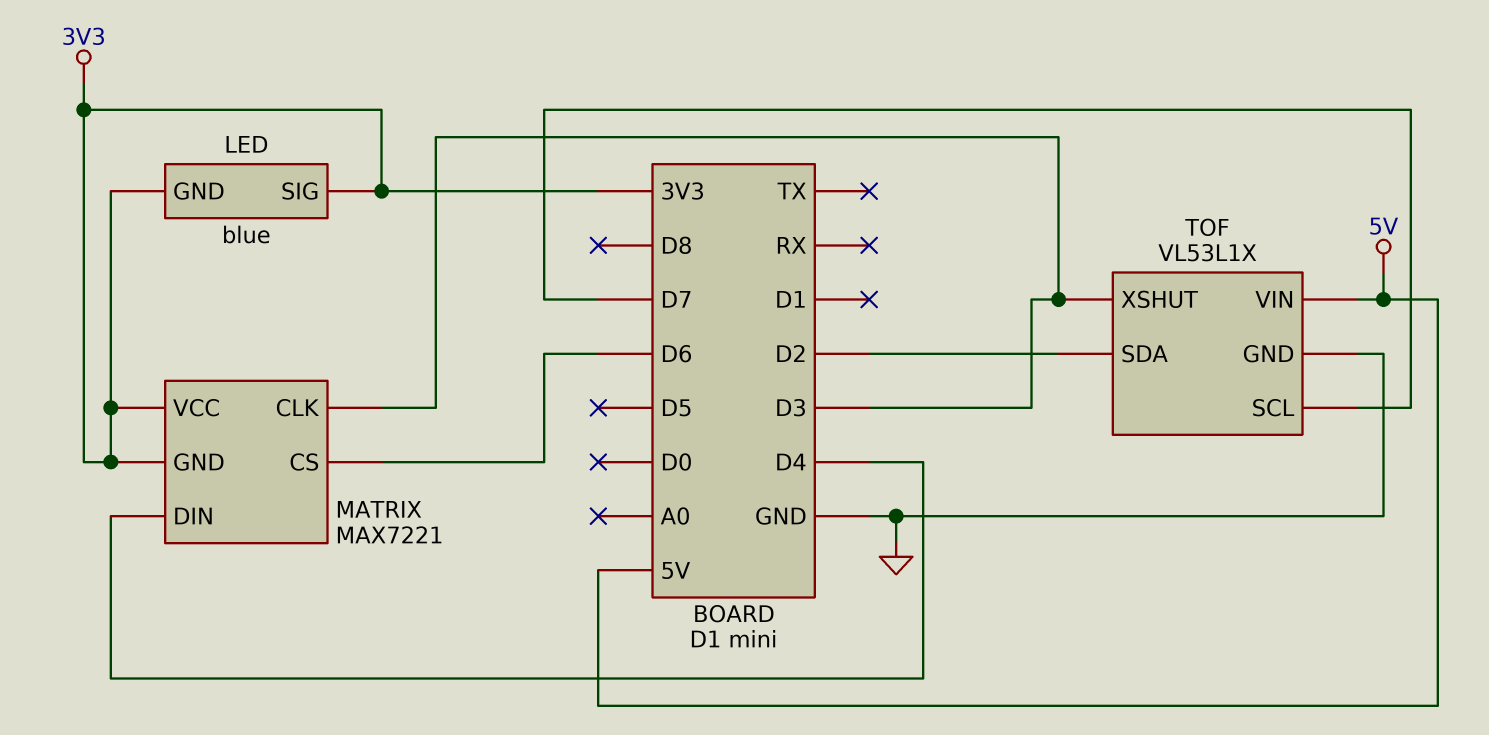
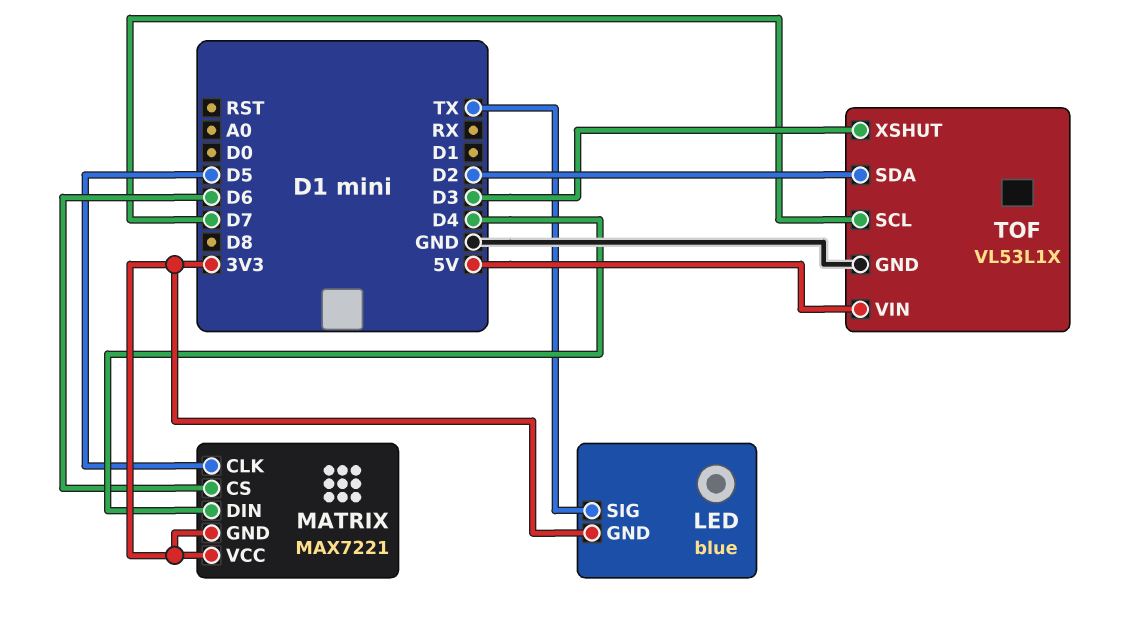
LED pin SIG: 3V3 -> TX
MATRIX pin CLK: D3 -> D5

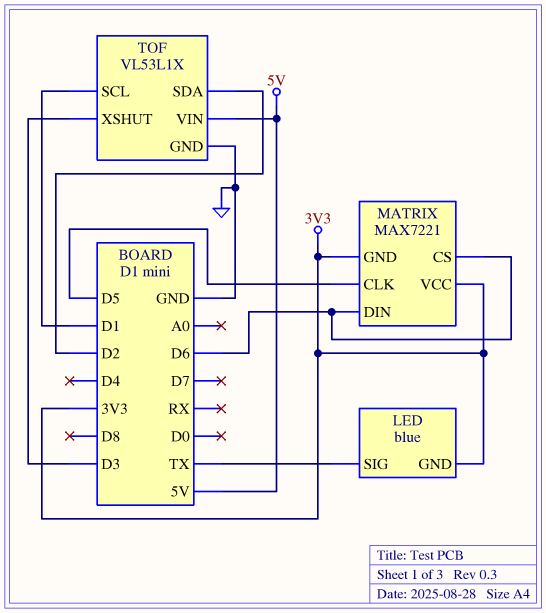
MATRIX pin DIN: D4 -> D6
TOF pin SCL: D7 -> D1

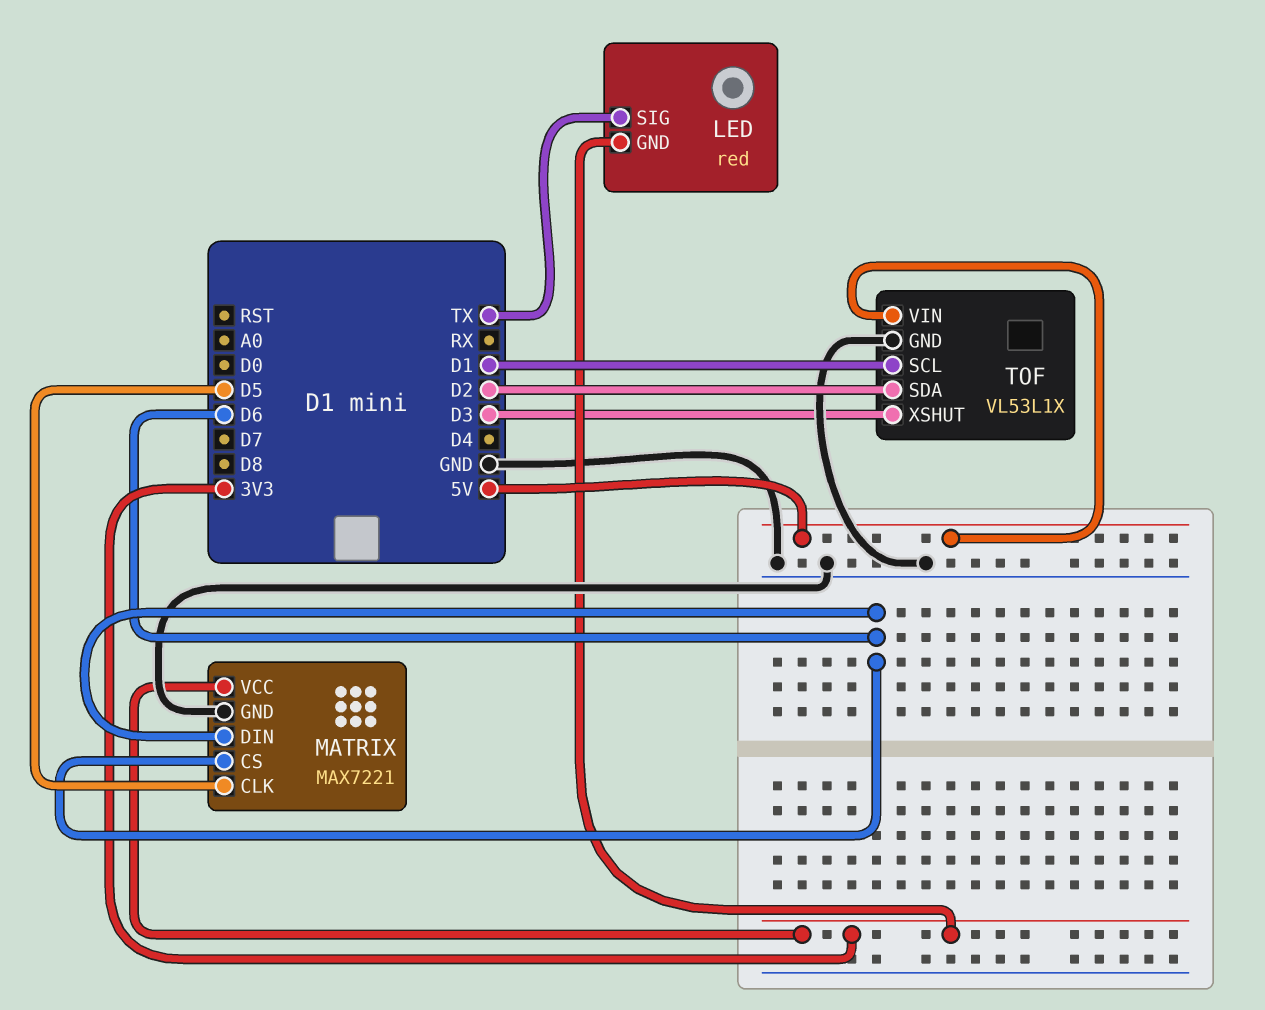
LED: blue -> red
MATRIX pin GND: 3V3 -> GND

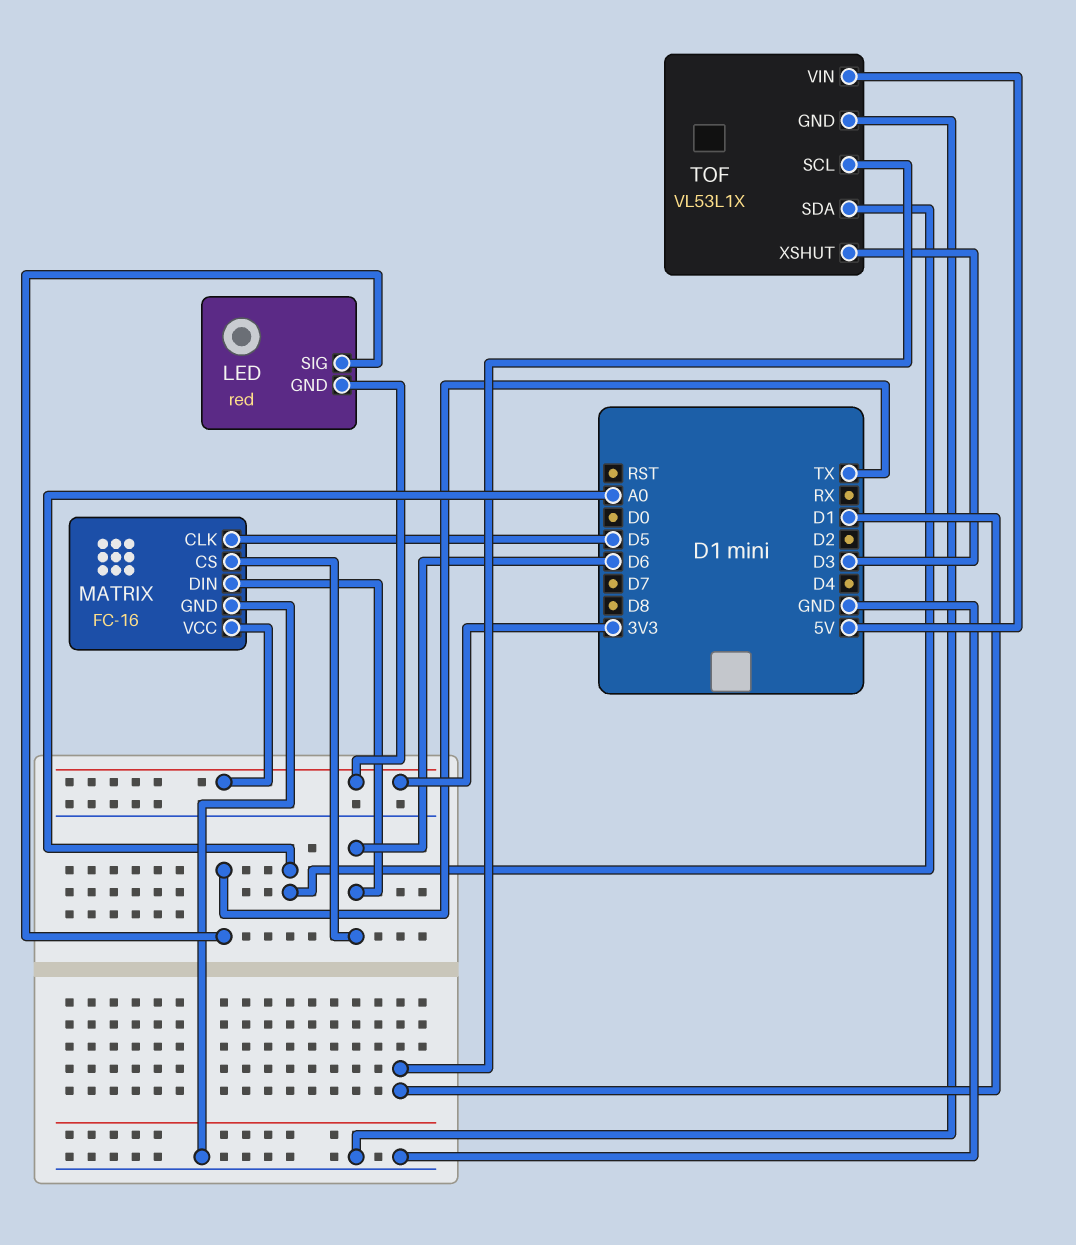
MATRIX: MAX7221 -> FC-16
TOF pin SDA: D2 -> A0

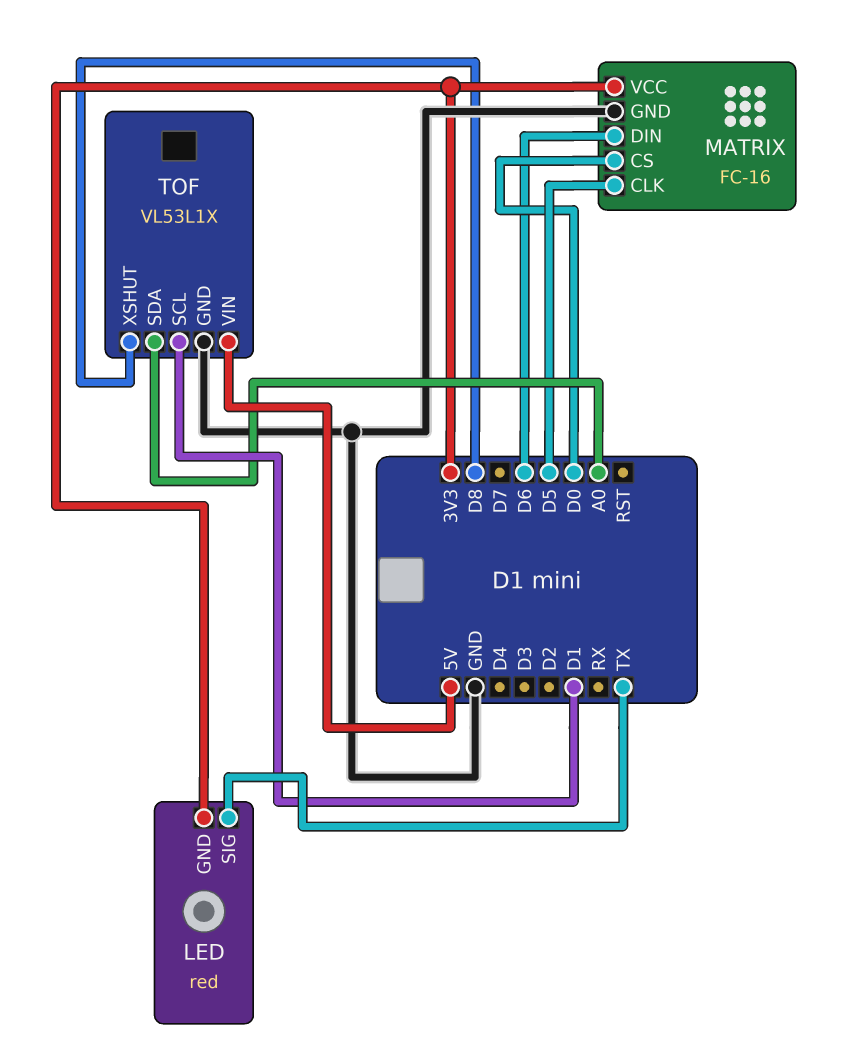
MATRIX pin CS: D6 -> D0
TOF pin XSHUT: D3 -> D8

